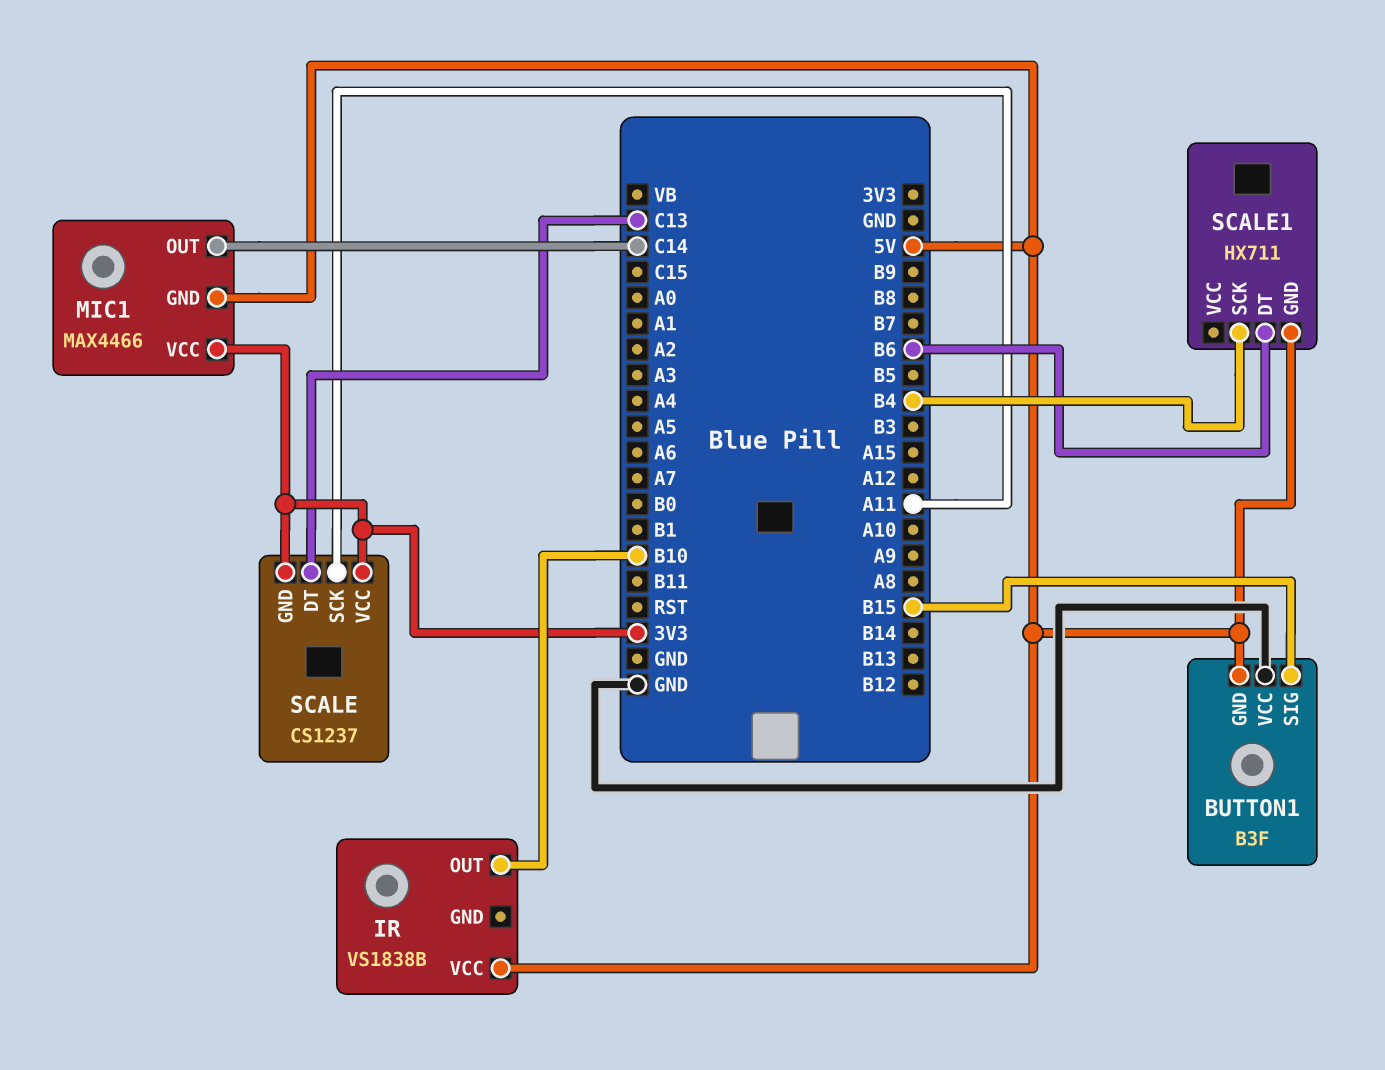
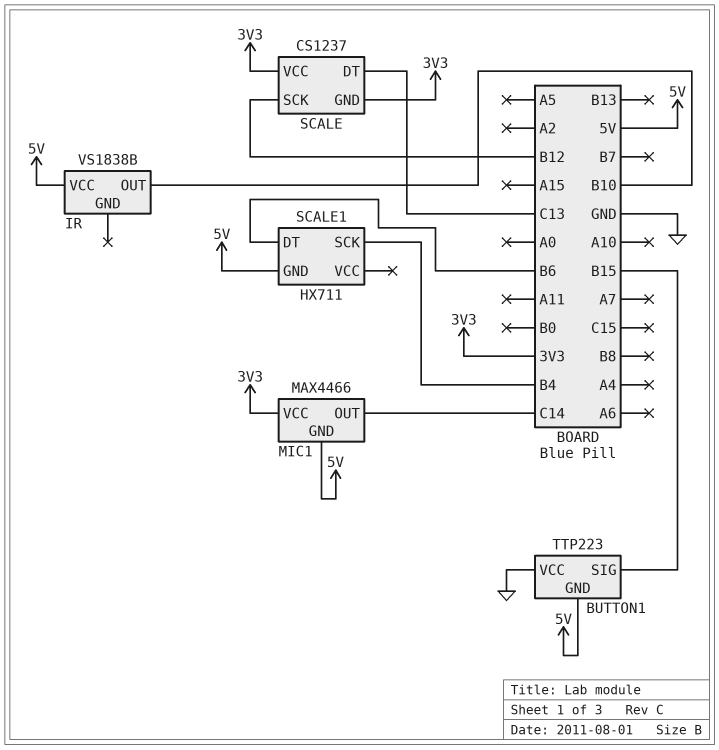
BUTTON1: B3F -> TTP223
SCALE pin SCK: A11 -> B12

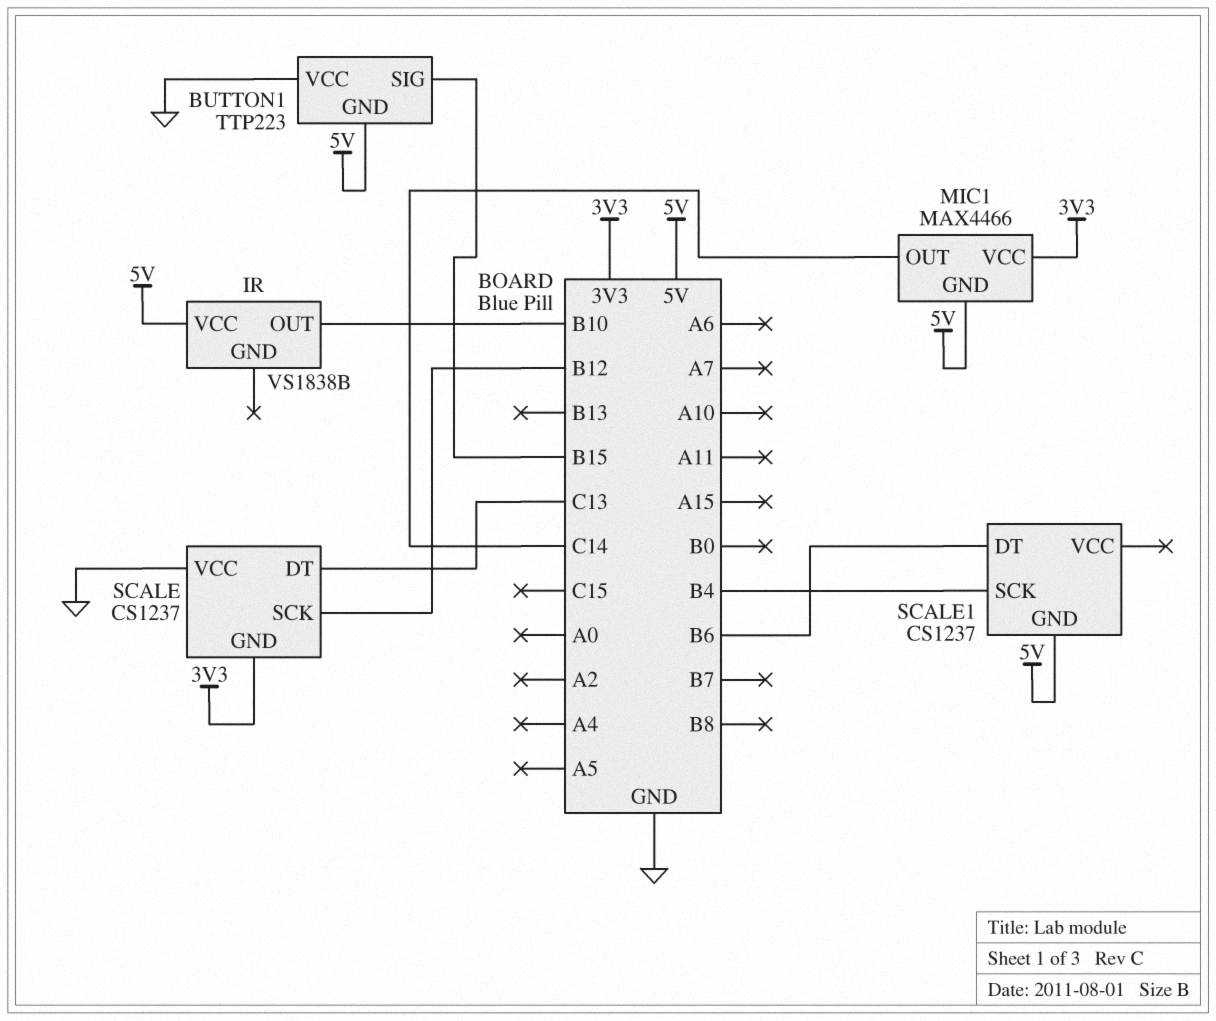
SCALE pin VCC: 3V3 -> GND
SCALE1: HX711 -> CS1237

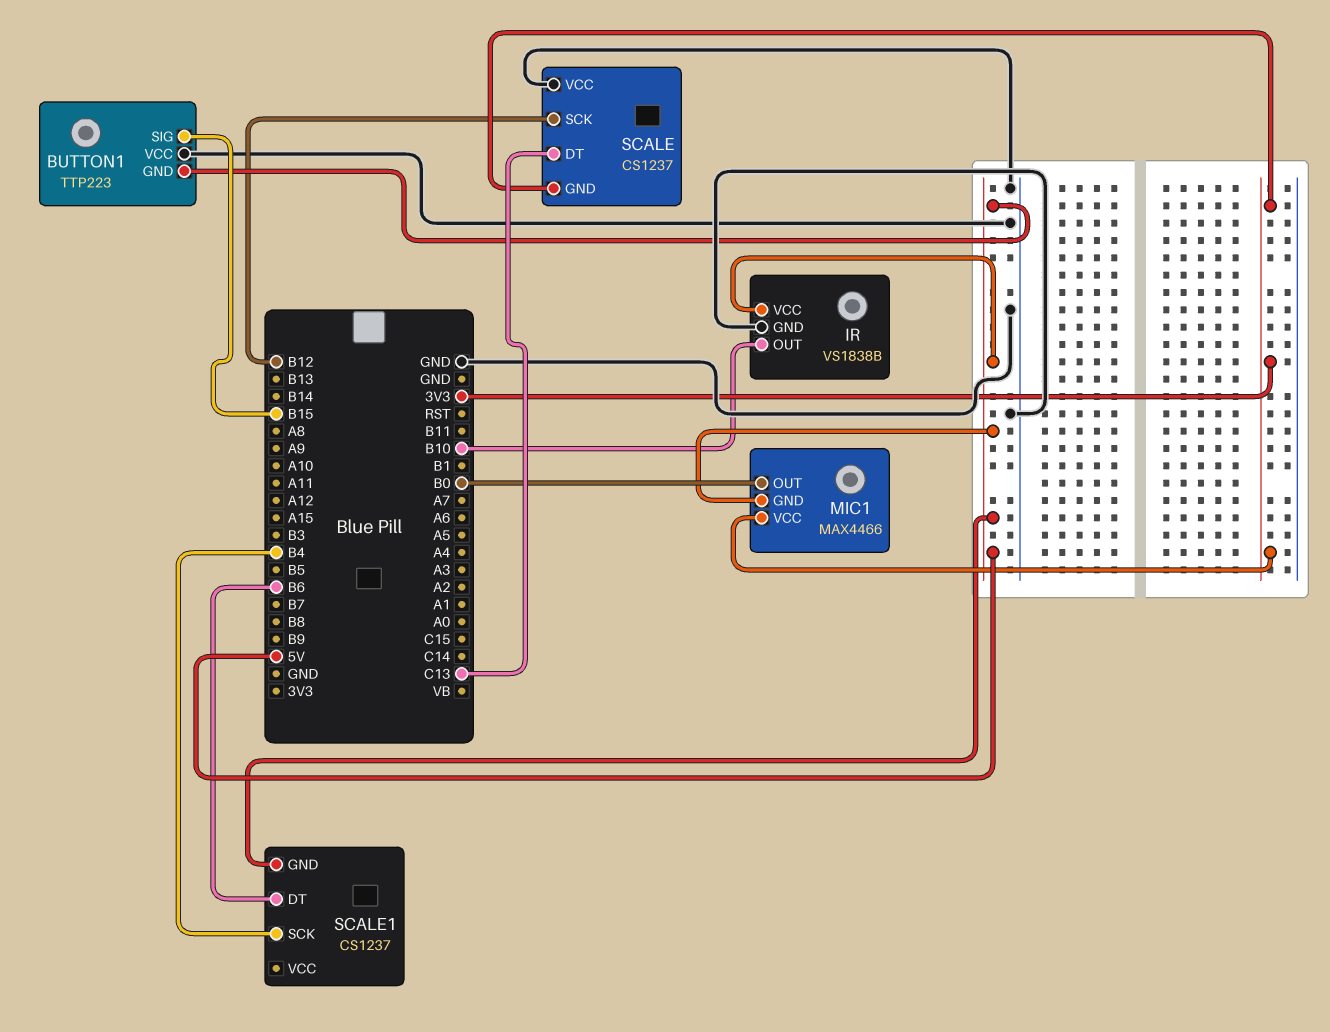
IR pin GND: none -> GND
MIC1 pin OUT: C14 -> B0

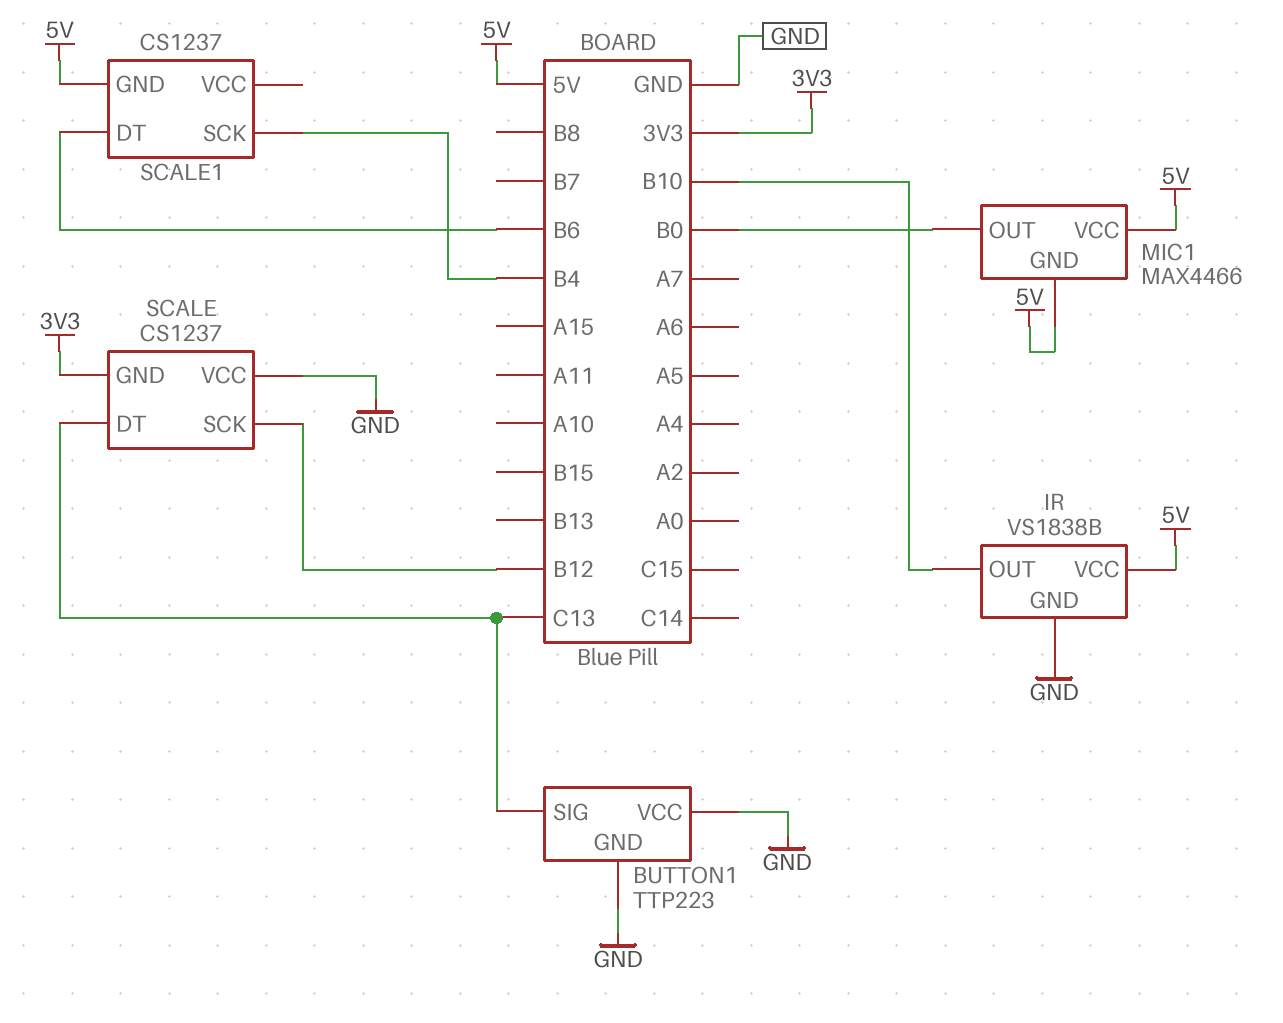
BUTTON1 pin GND: 5V -> GND
BUTTON1 pin SIG: B15 -> C13
MIC1 pin VCC: 3V3 -> 5V

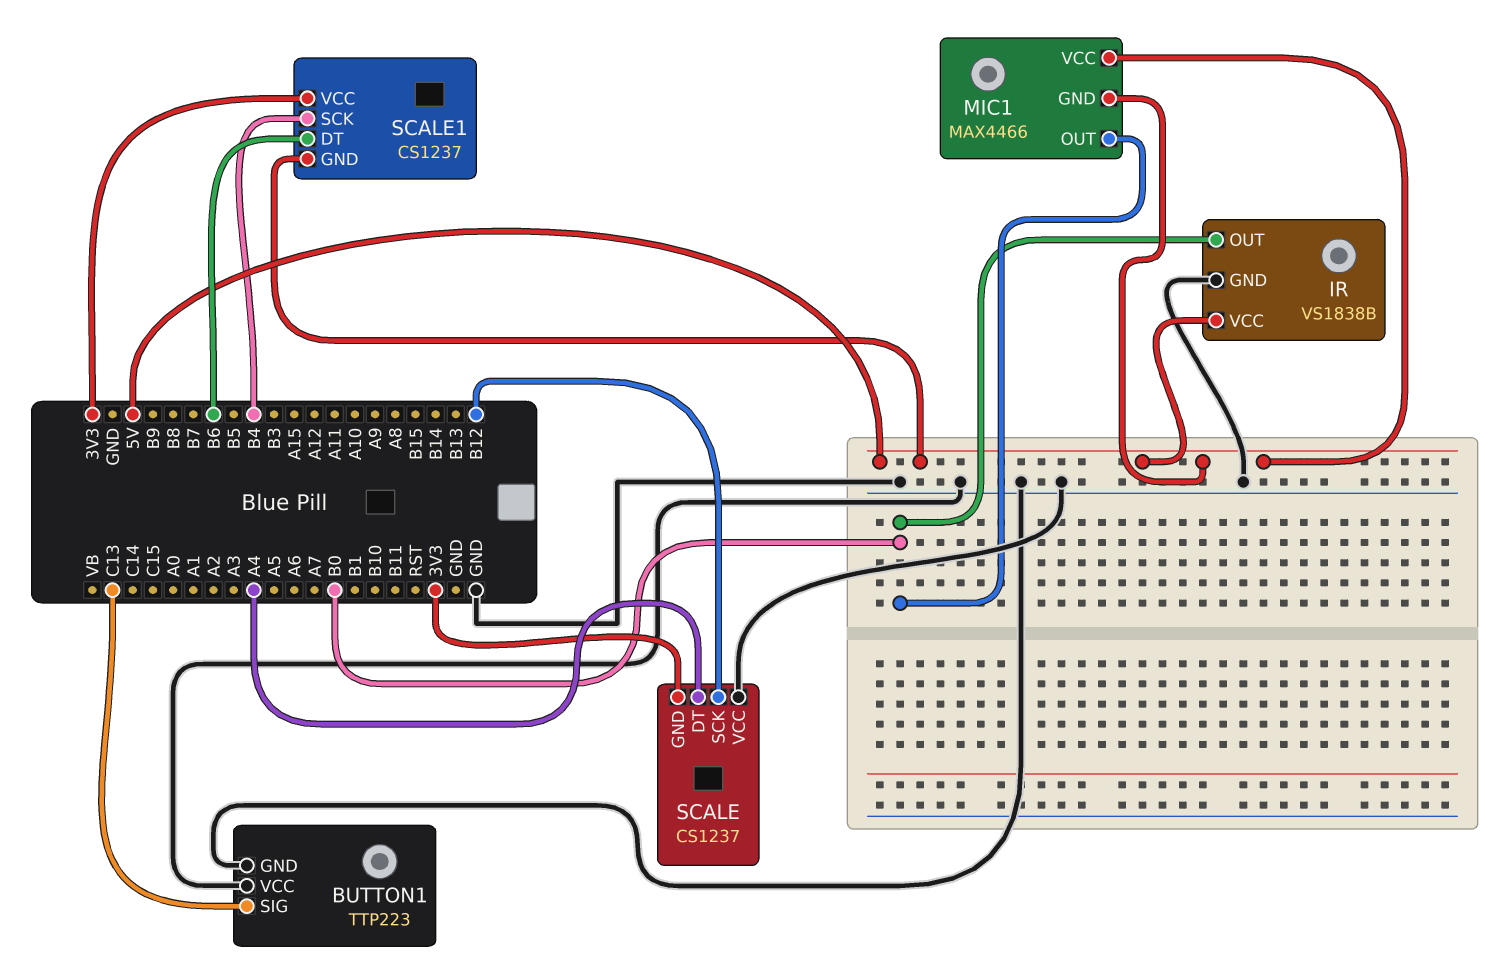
IR pin OUT: B10 -> B0
SCALE pin DT: C13 -> A4
SCALE1 pin VCC: none -> 3V3

